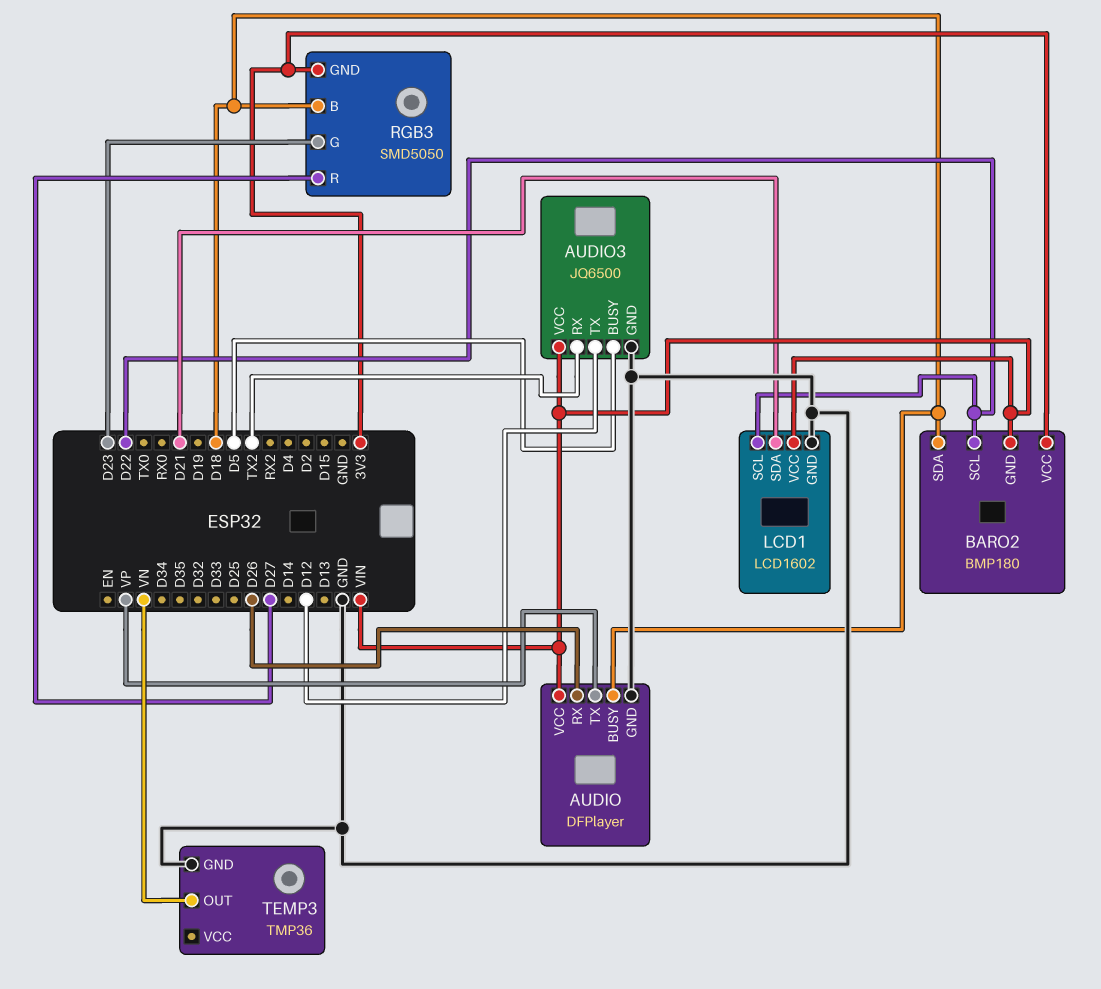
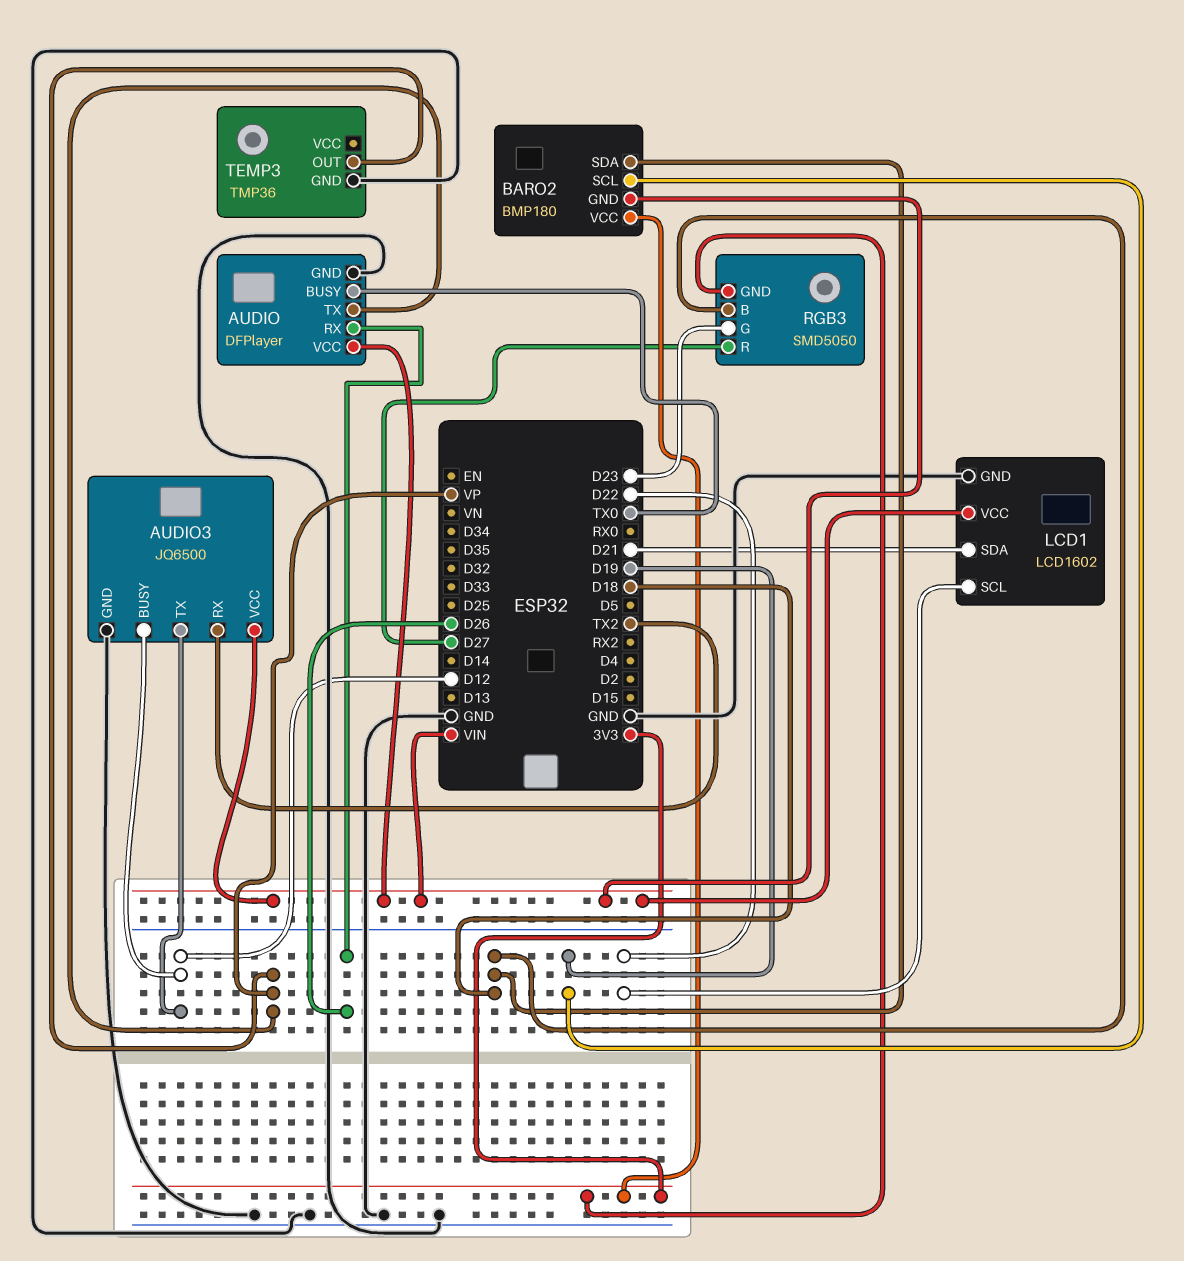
AUDIO pin BUSY: D18 -> TX0
AUDIO3 pin BUSY: D5 -> D12
BARO2 pin SCL: D22 -> D19
TEMP3 pin OUT: VN -> VP

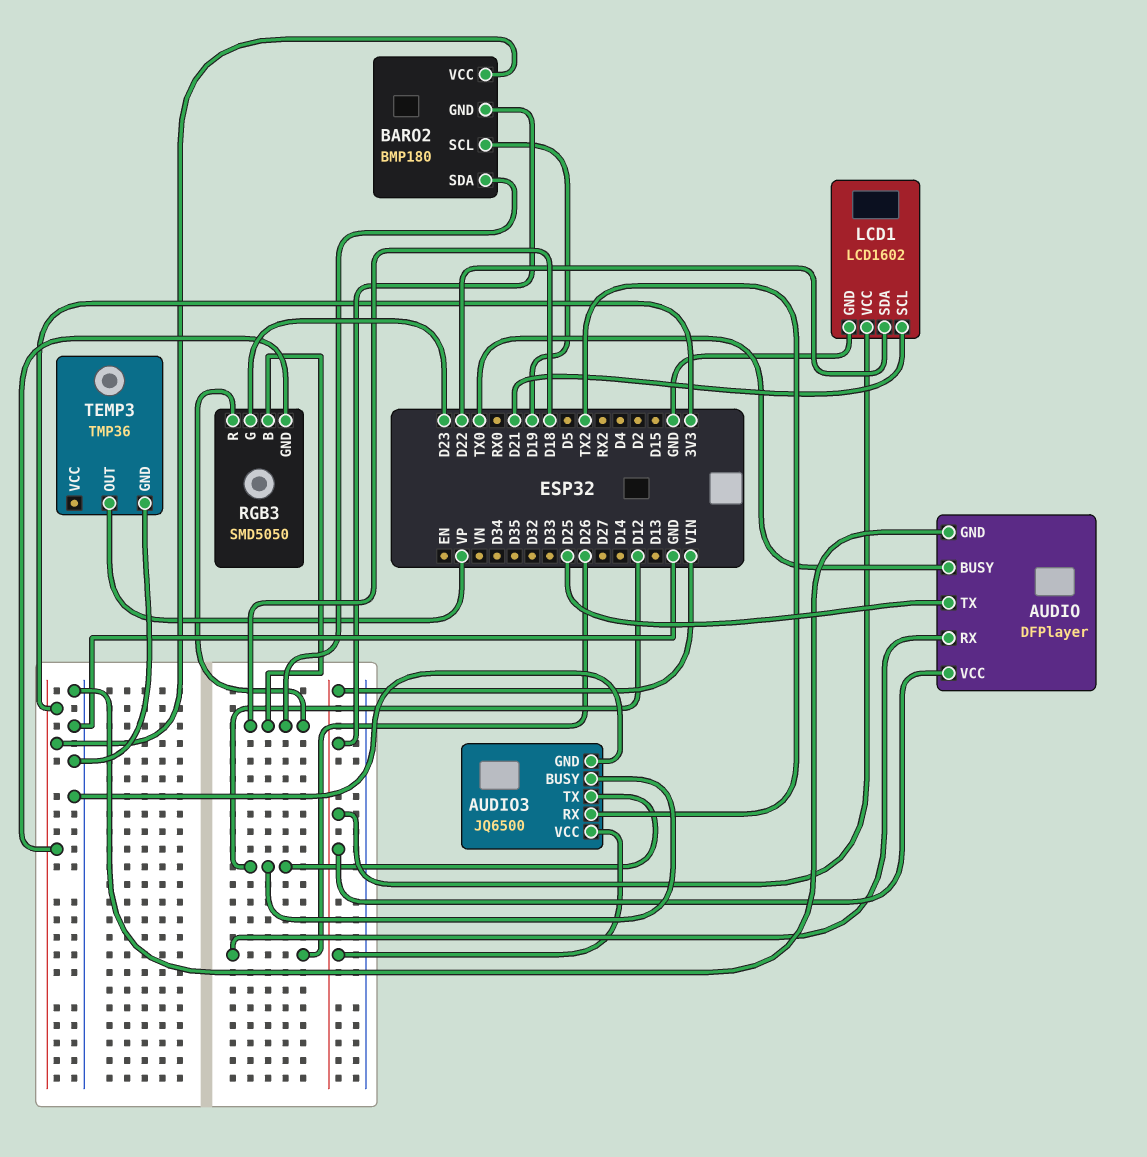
AUDIO pin TX: VP -> D25
LCD1 pin SCL: D22 -> D21
LCD1 pin SDA: D21 -> D22
RGB3 pin R: D27 -> D18

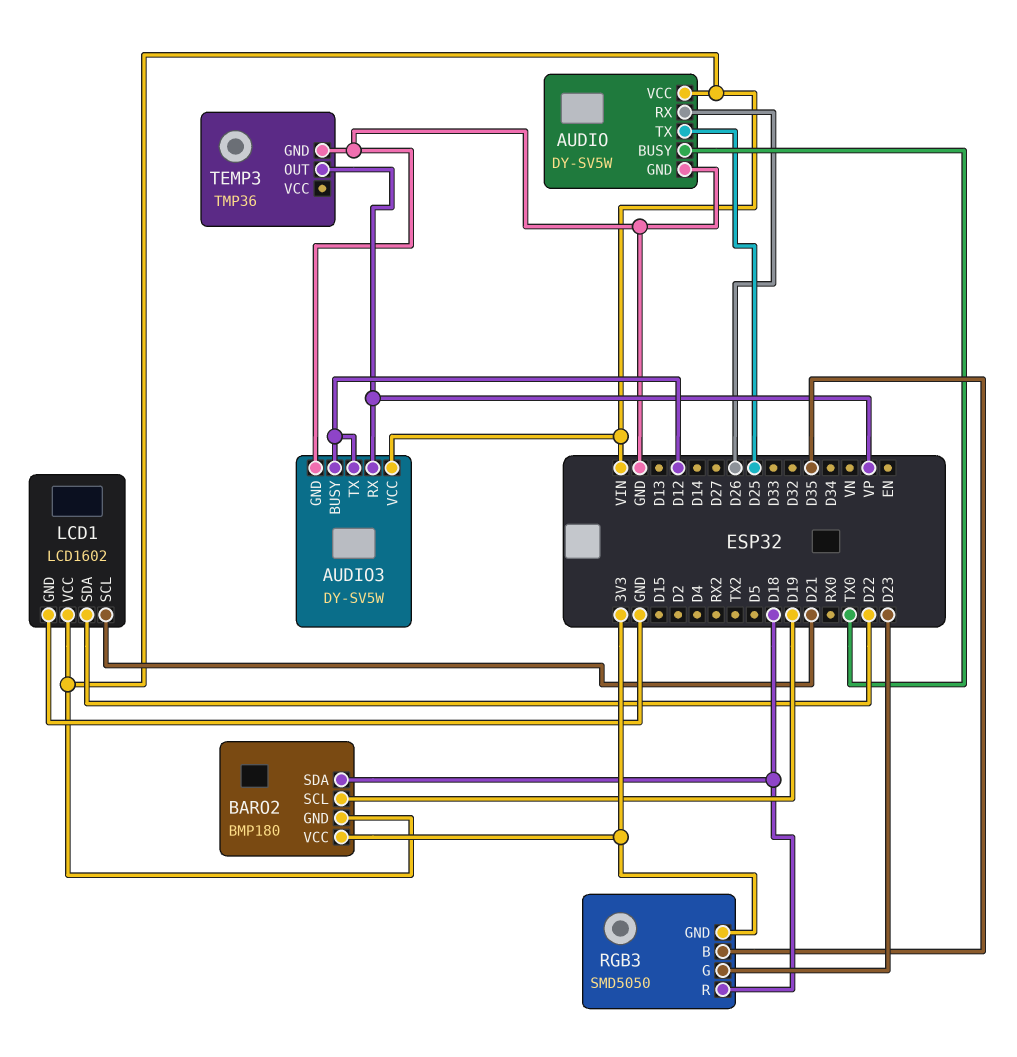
AUDIO: DFPlayer -> DY-SV5W
AUDIO3: JQ6500 -> DY-SV5W
AUDIO3 pin RX: TX2 -> VP
RGB3 pin B: D18 -> D35

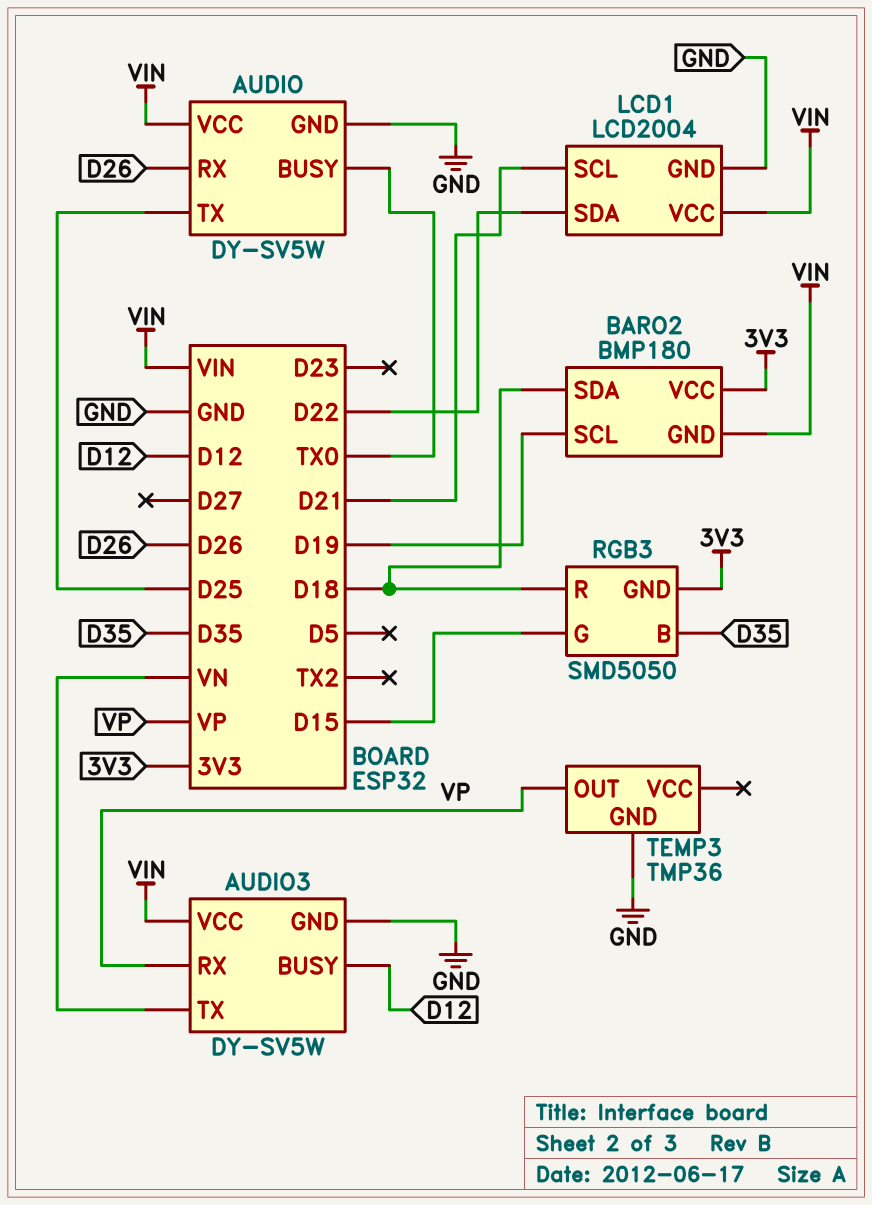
AUDIO3 pin TX: D12 -> VN
LCD1: LCD1602 -> LCD2004
RGB3 pin G: D23 -> D15

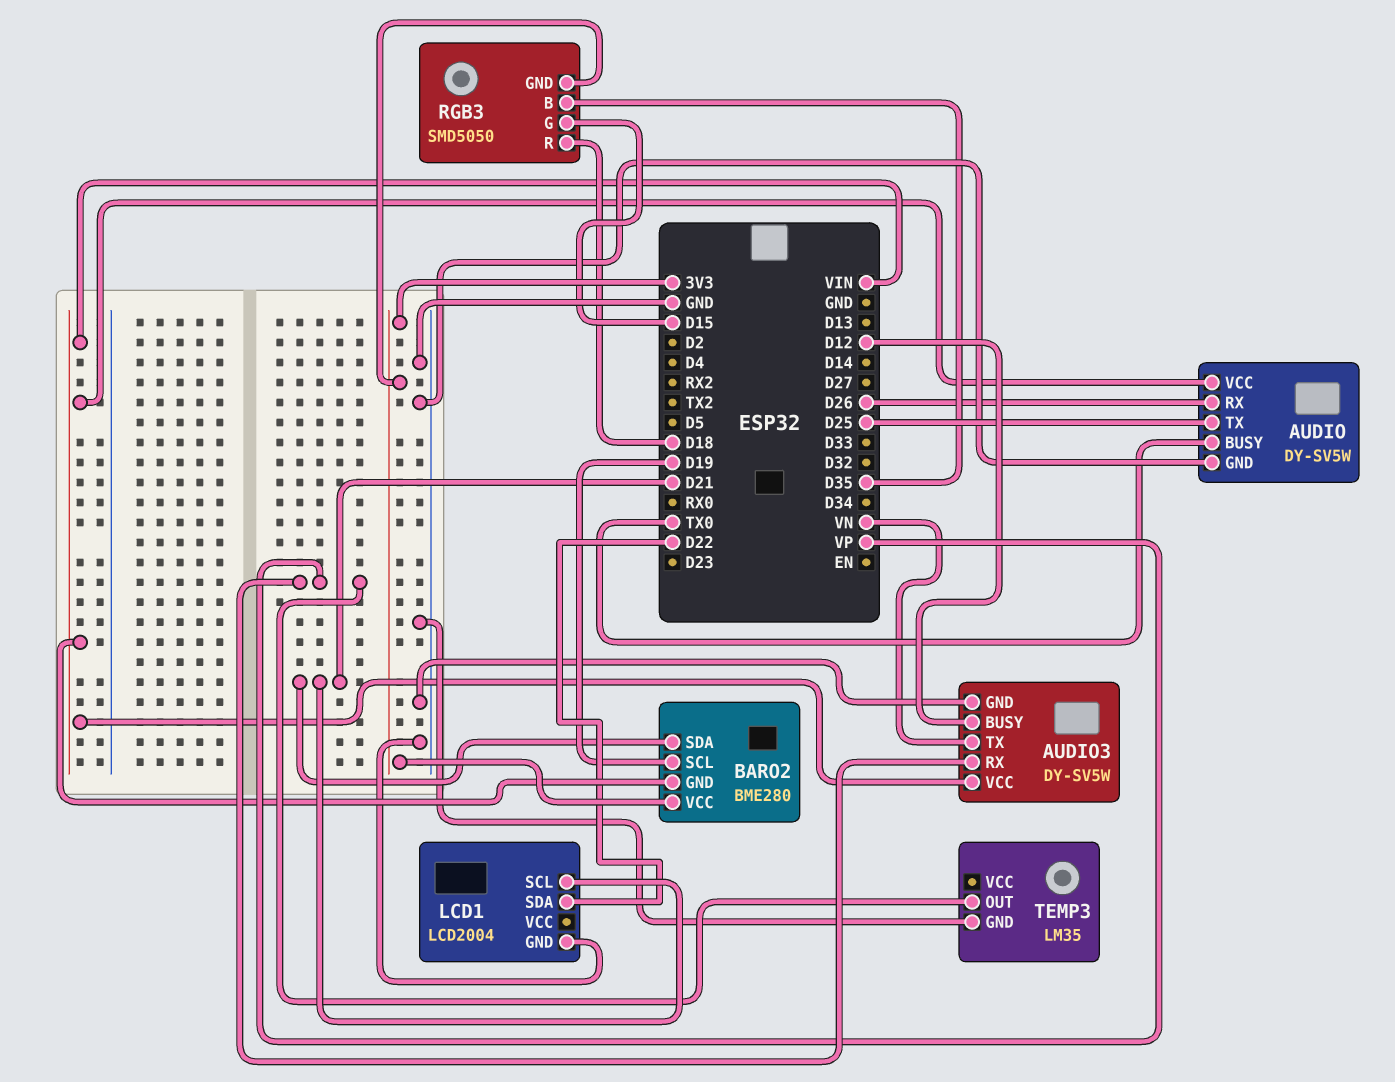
BARO2: BMP180 -> BME280
BARO2 pin SDA: D18 -> D21
LCD1 pin VCC: VIN -> none
TEMP3: TMP36 -> LM35

